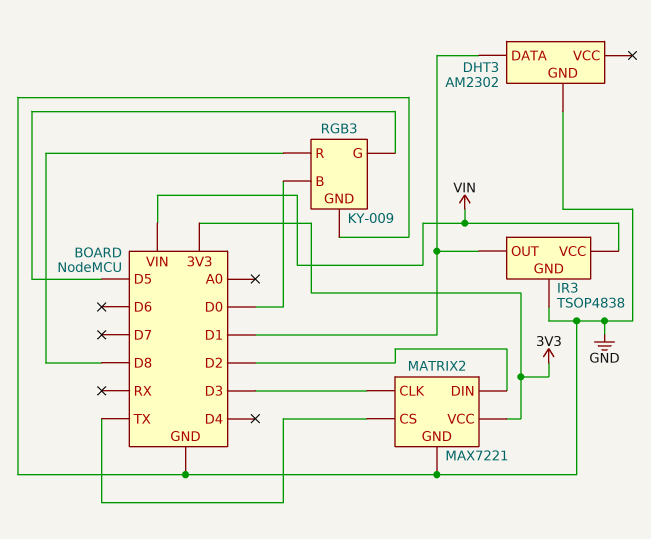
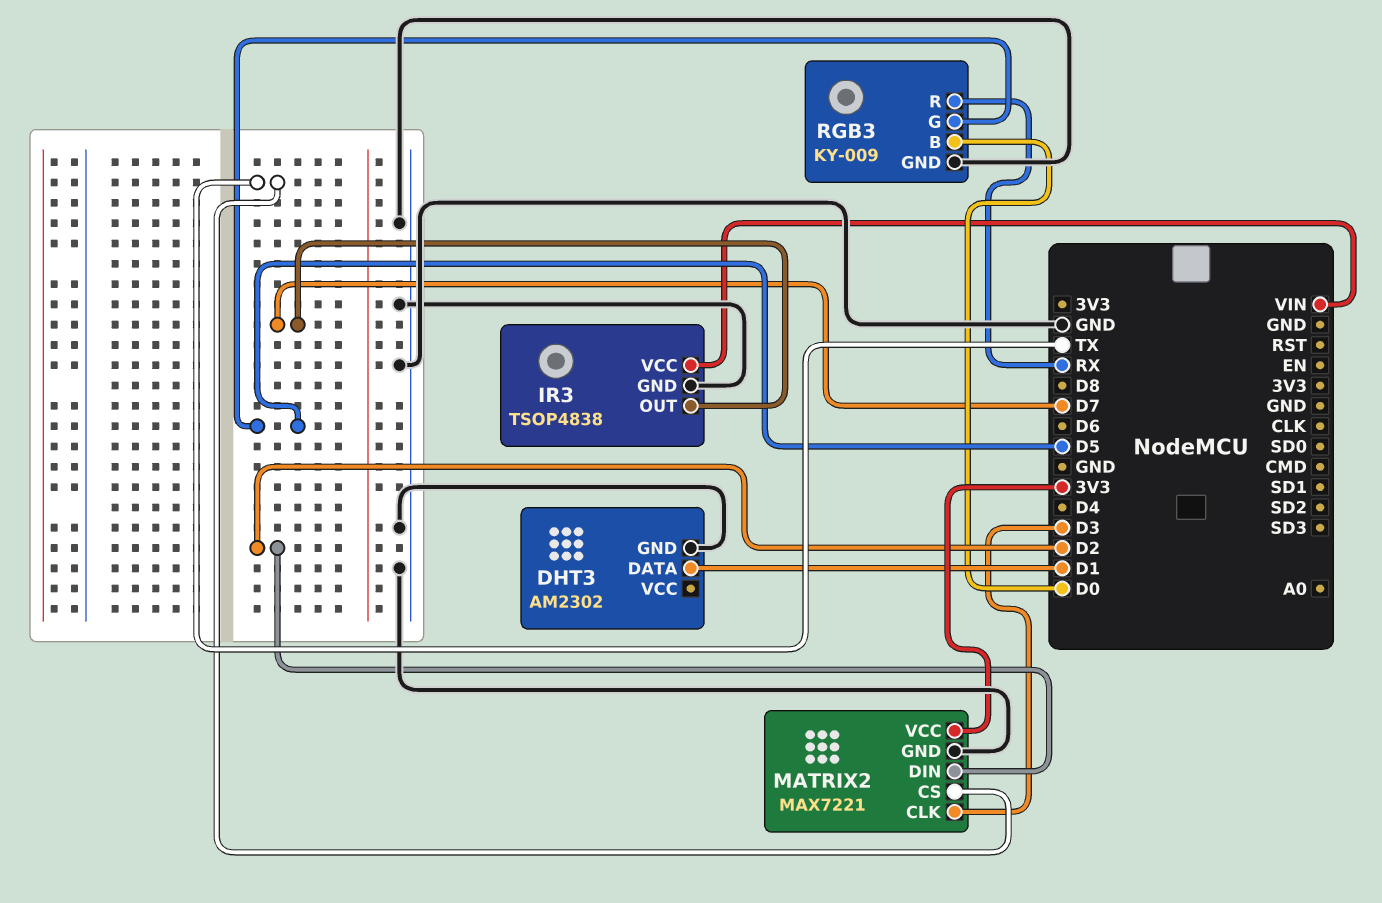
IR3 pin OUT: D1 -> D7
RGB3 pin R: D8 -> RX

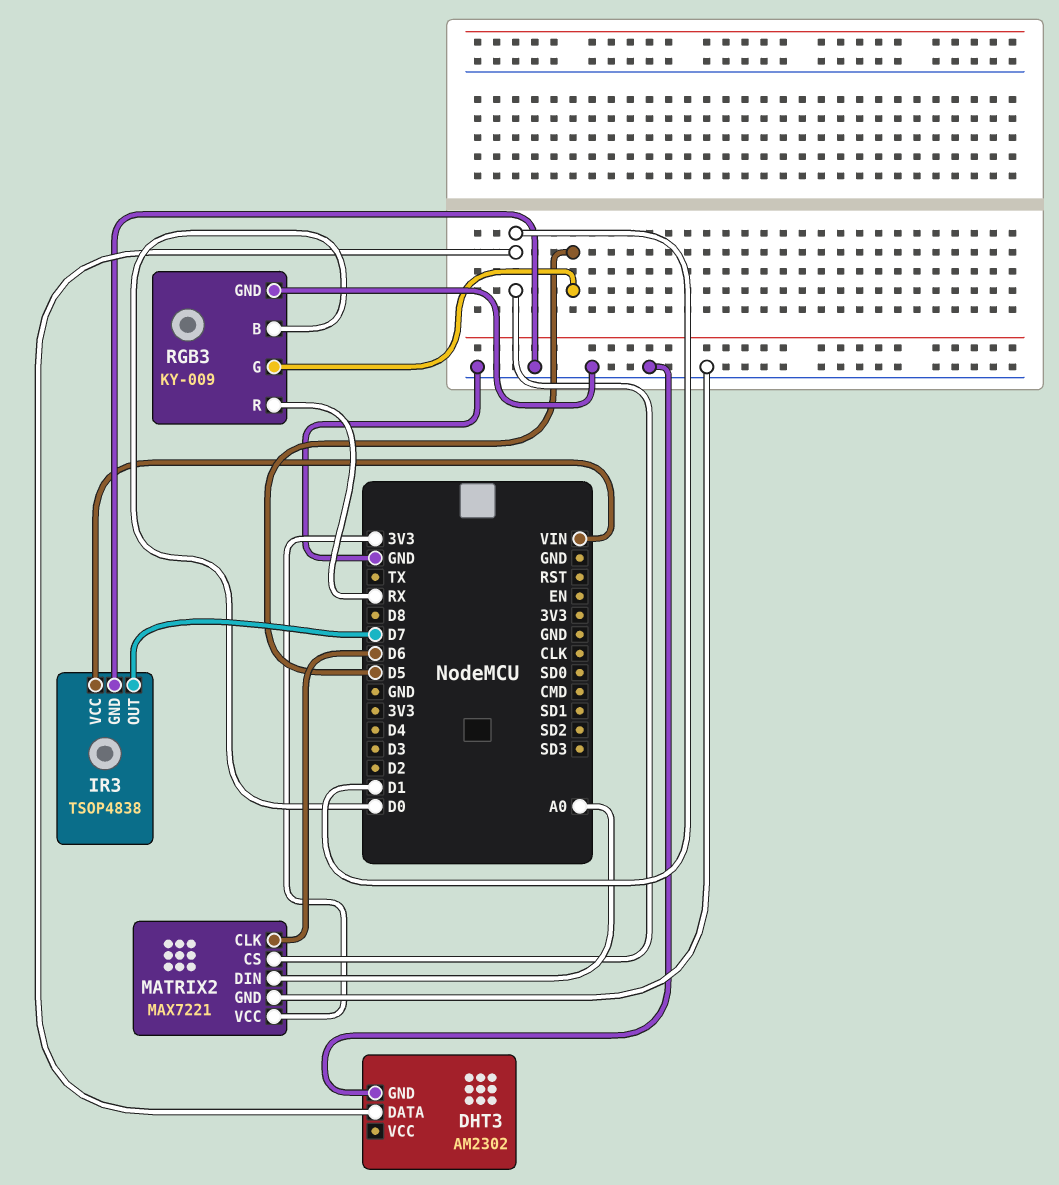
MATRIX2 pin CLK: D3 -> D6
MATRIX2 pin CS: TX -> D1
MATRIX2 pin DIN: D2 -> A0

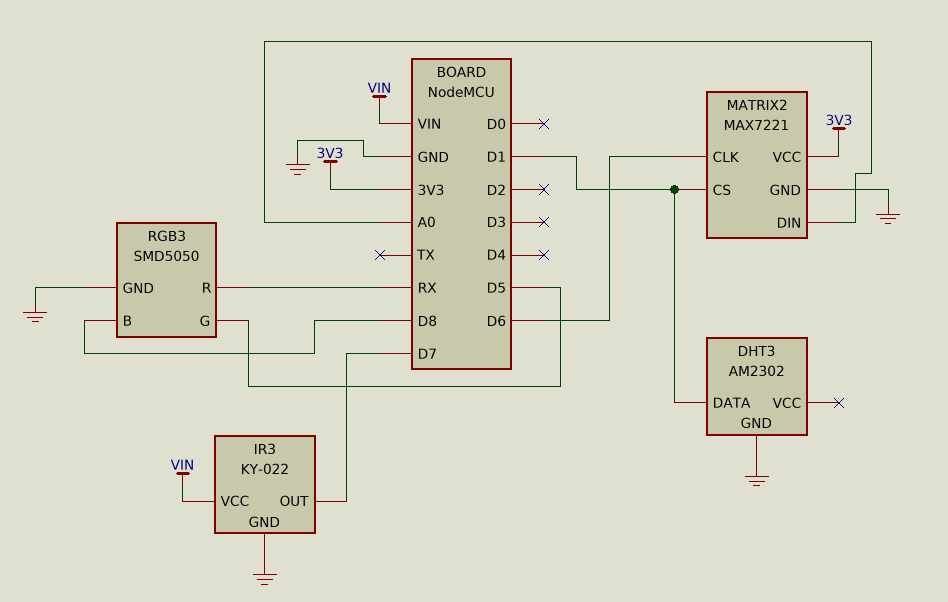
IR3: TSOP4838 -> KY-022
RGB3: KY-009 -> SMD5050
RGB3 pin B: D0 -> D8

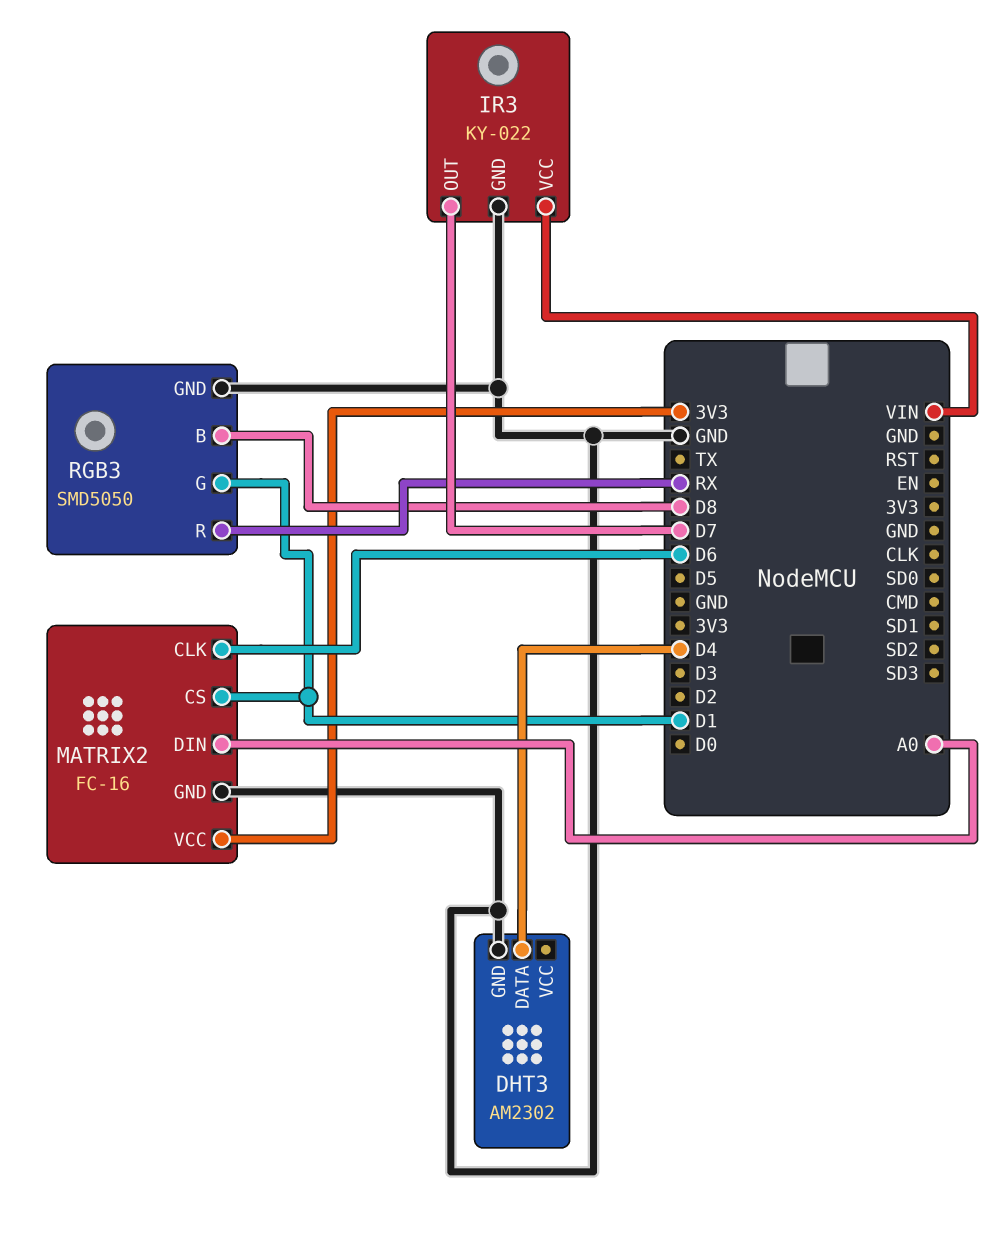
DHT3 pin DATA: D1 -> D4
MATRIX2: MAX7221 -> FC-16
RGB3 pin G: D5 -> D1

